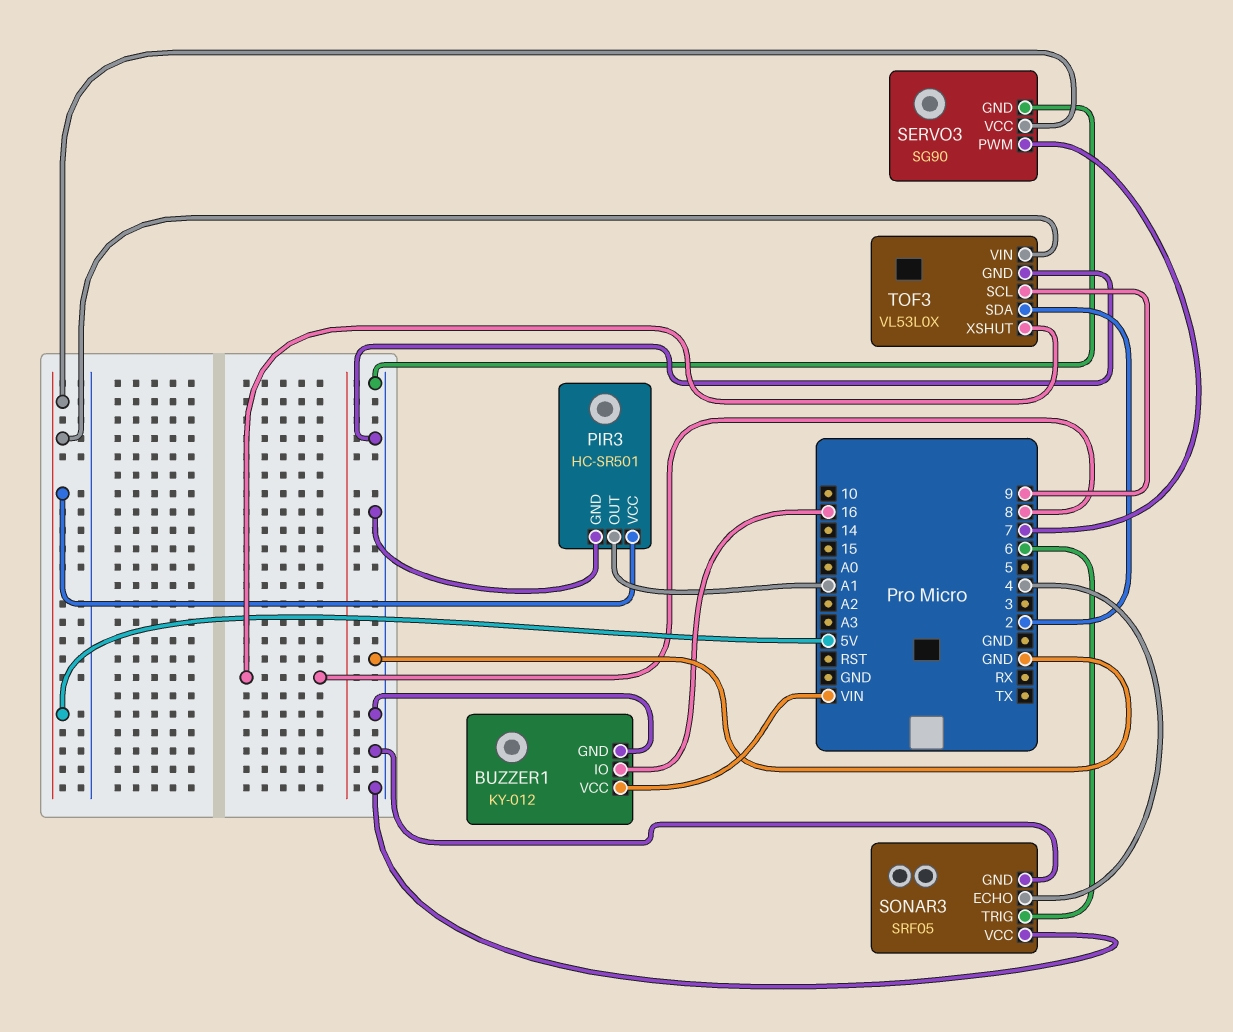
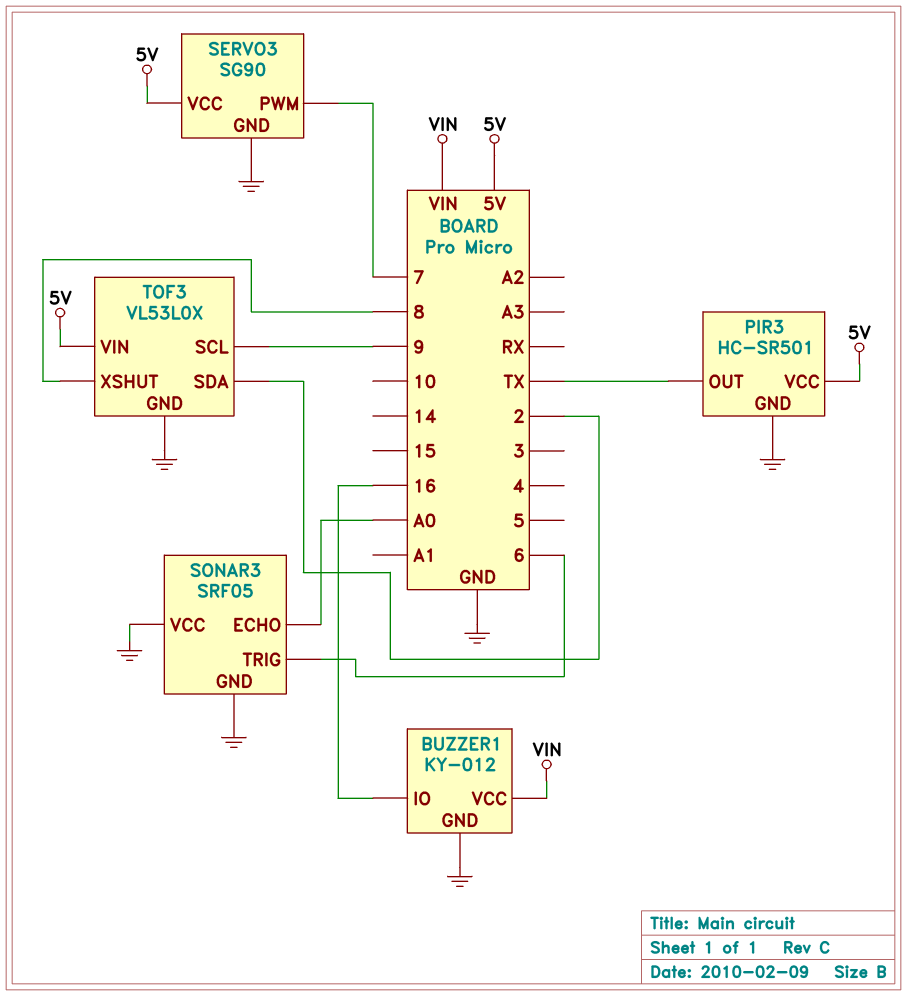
PIR3 pin OUT: A1 -> TX
SONAR3 pin ECHO: 4 -> A0

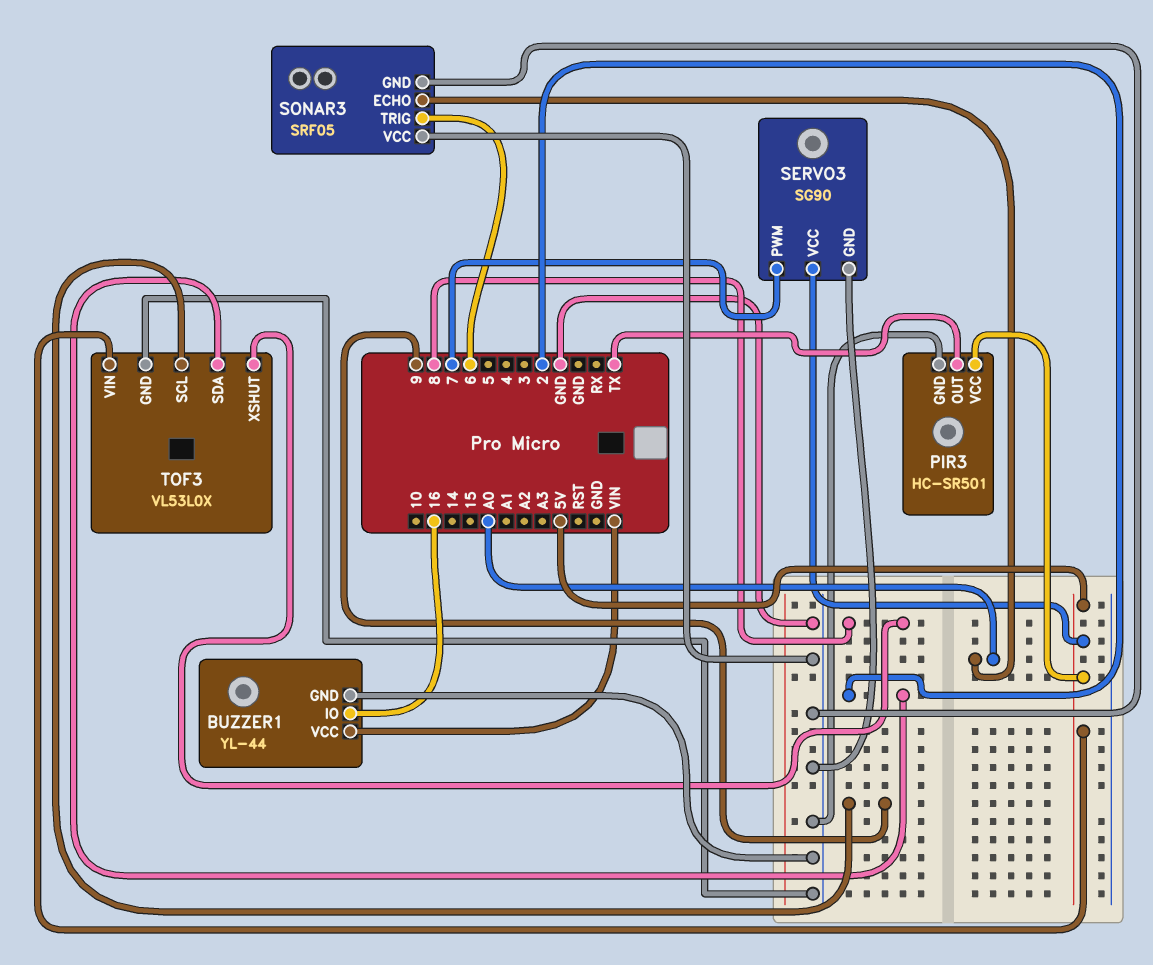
BUZZER1: KY-012 -> YL-44

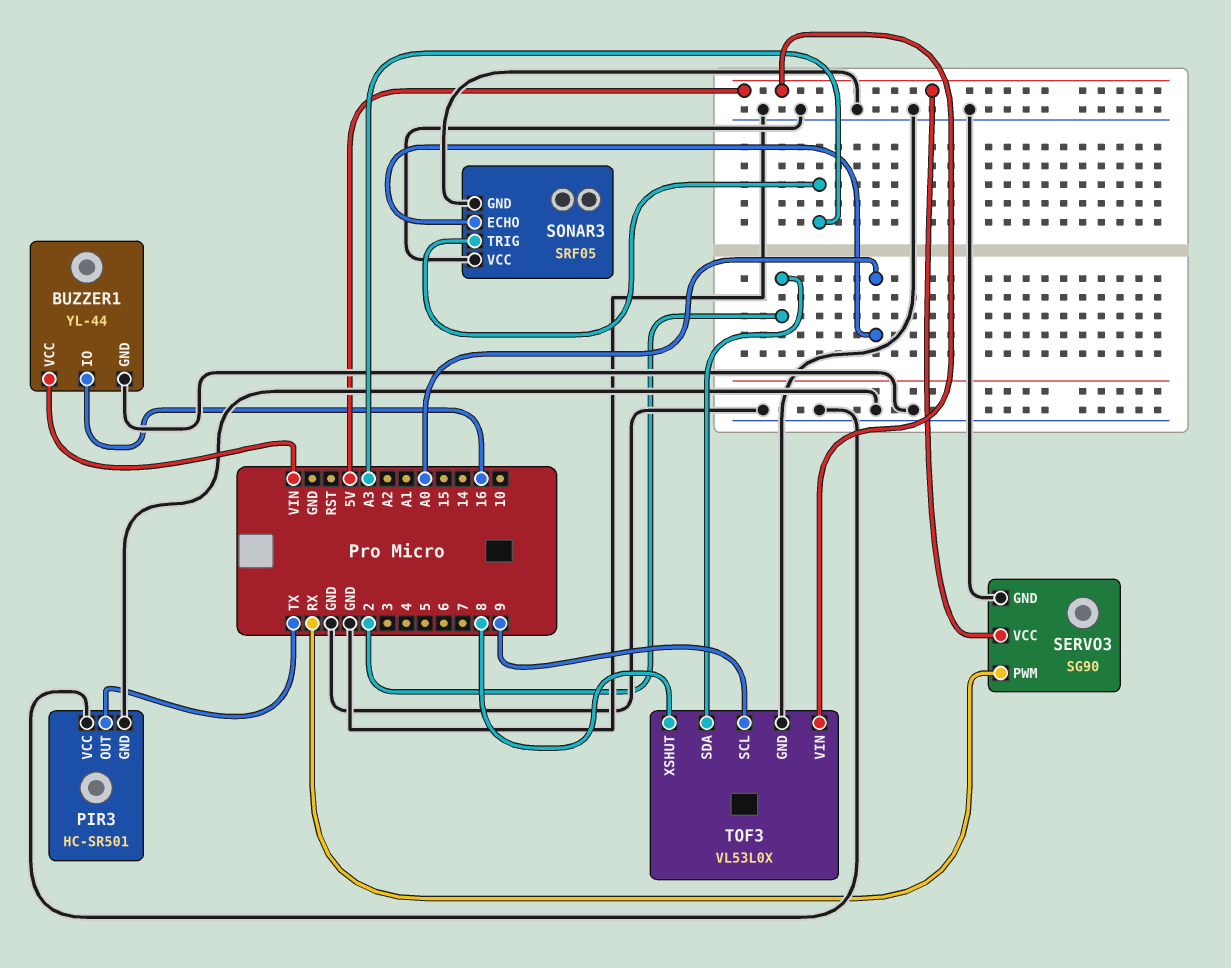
PIR3 pin VCC: 5V -> GND
SERVO3 pin PWM: 7 -> RX
SONAR3 pin TRIG: 6 -> A3

